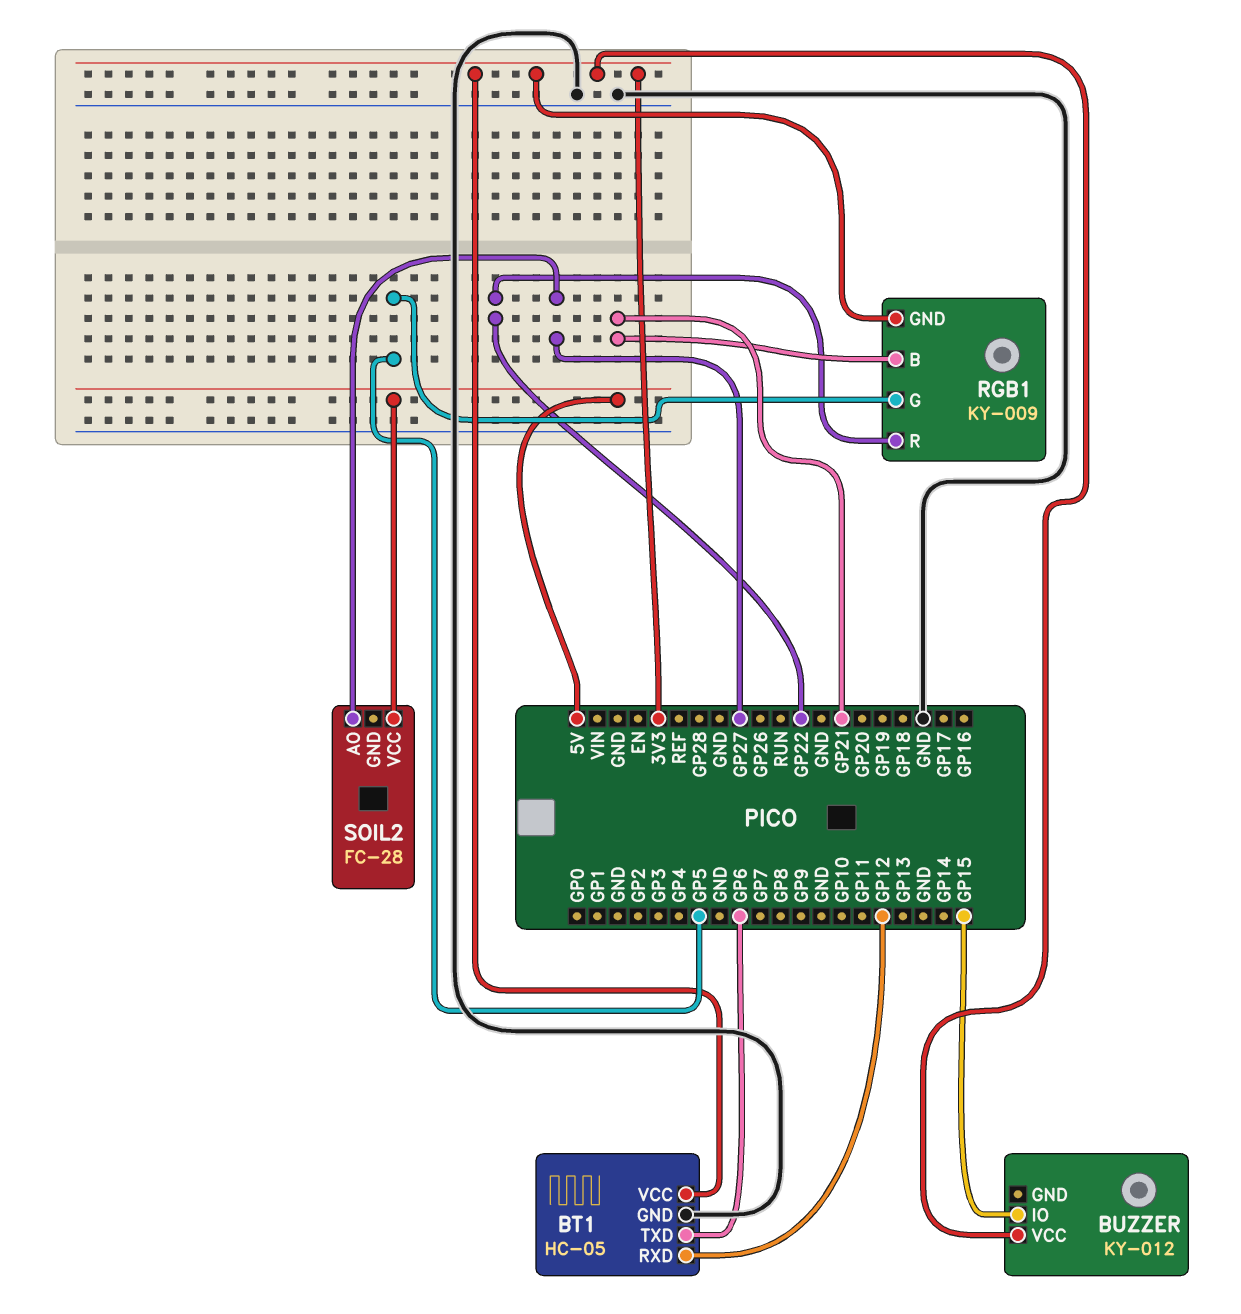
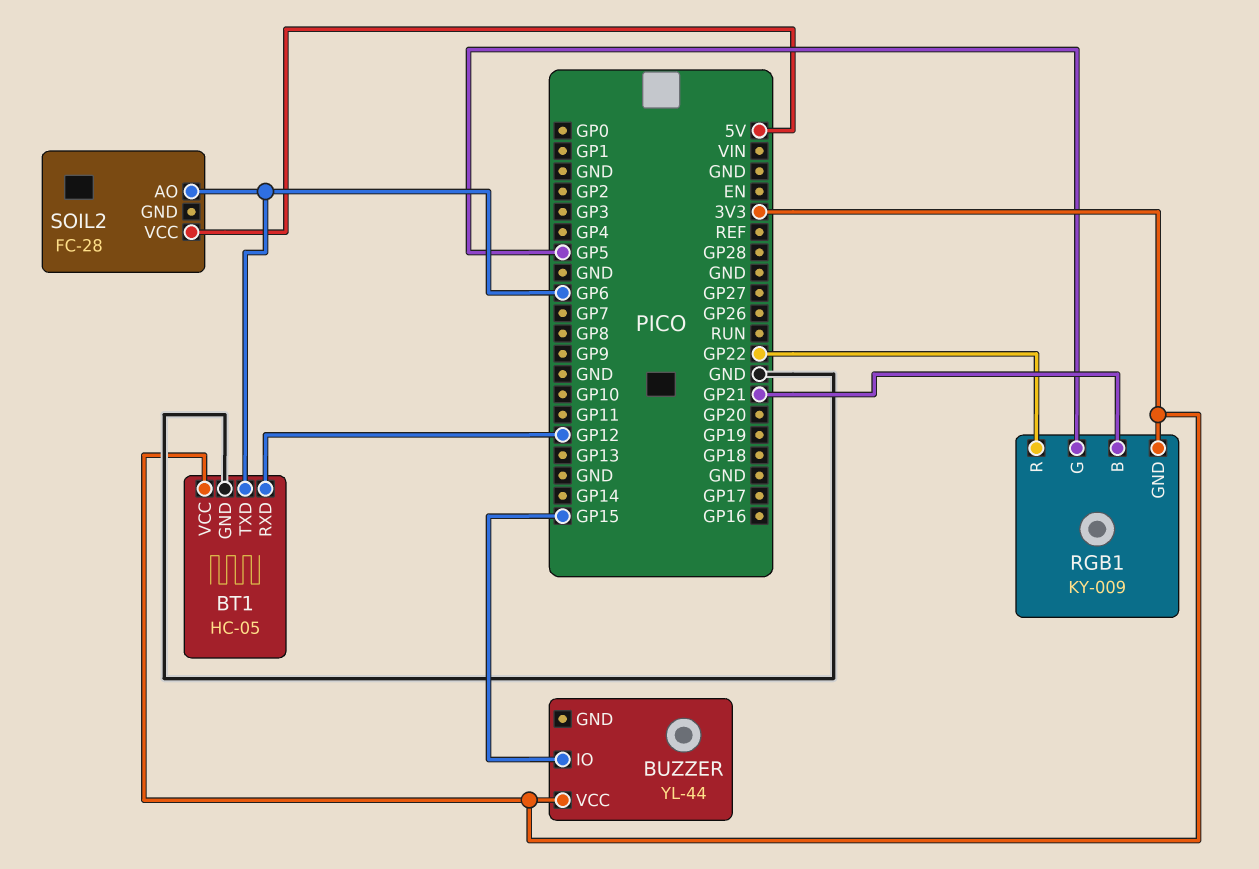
BUZZER: KY-012 -> YL-44
SOIL2 pin AO: GP27 -> GP6

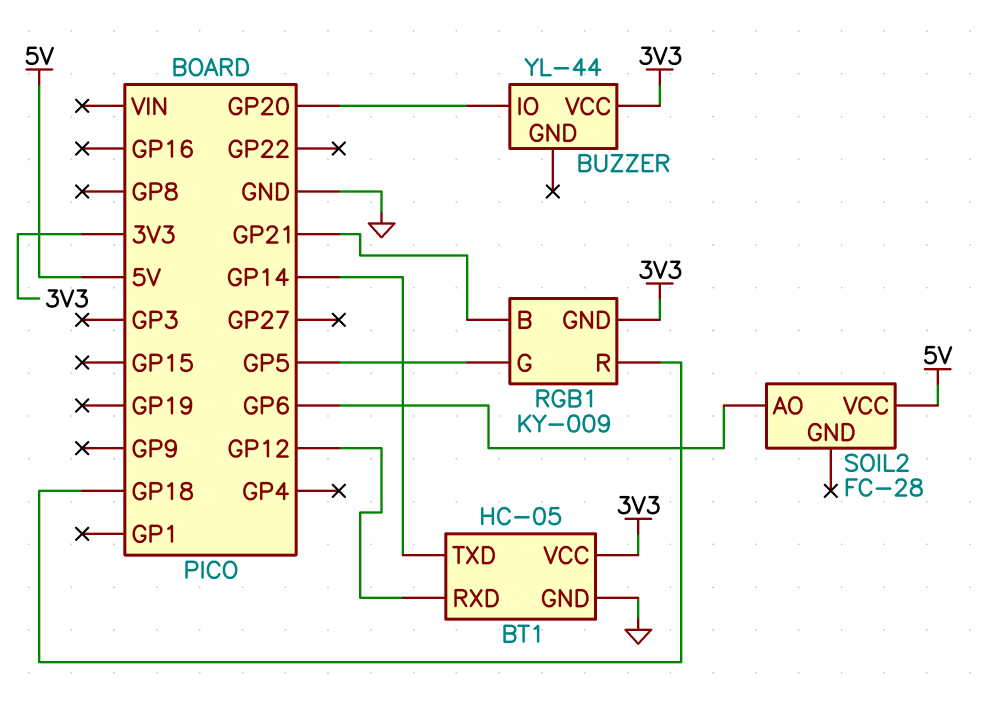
BT1 pin TXD: GP6 -> GP14
BUZZER pin IO: GP15 -> GP20
RGB1 pin R: GP22 -> GP18

